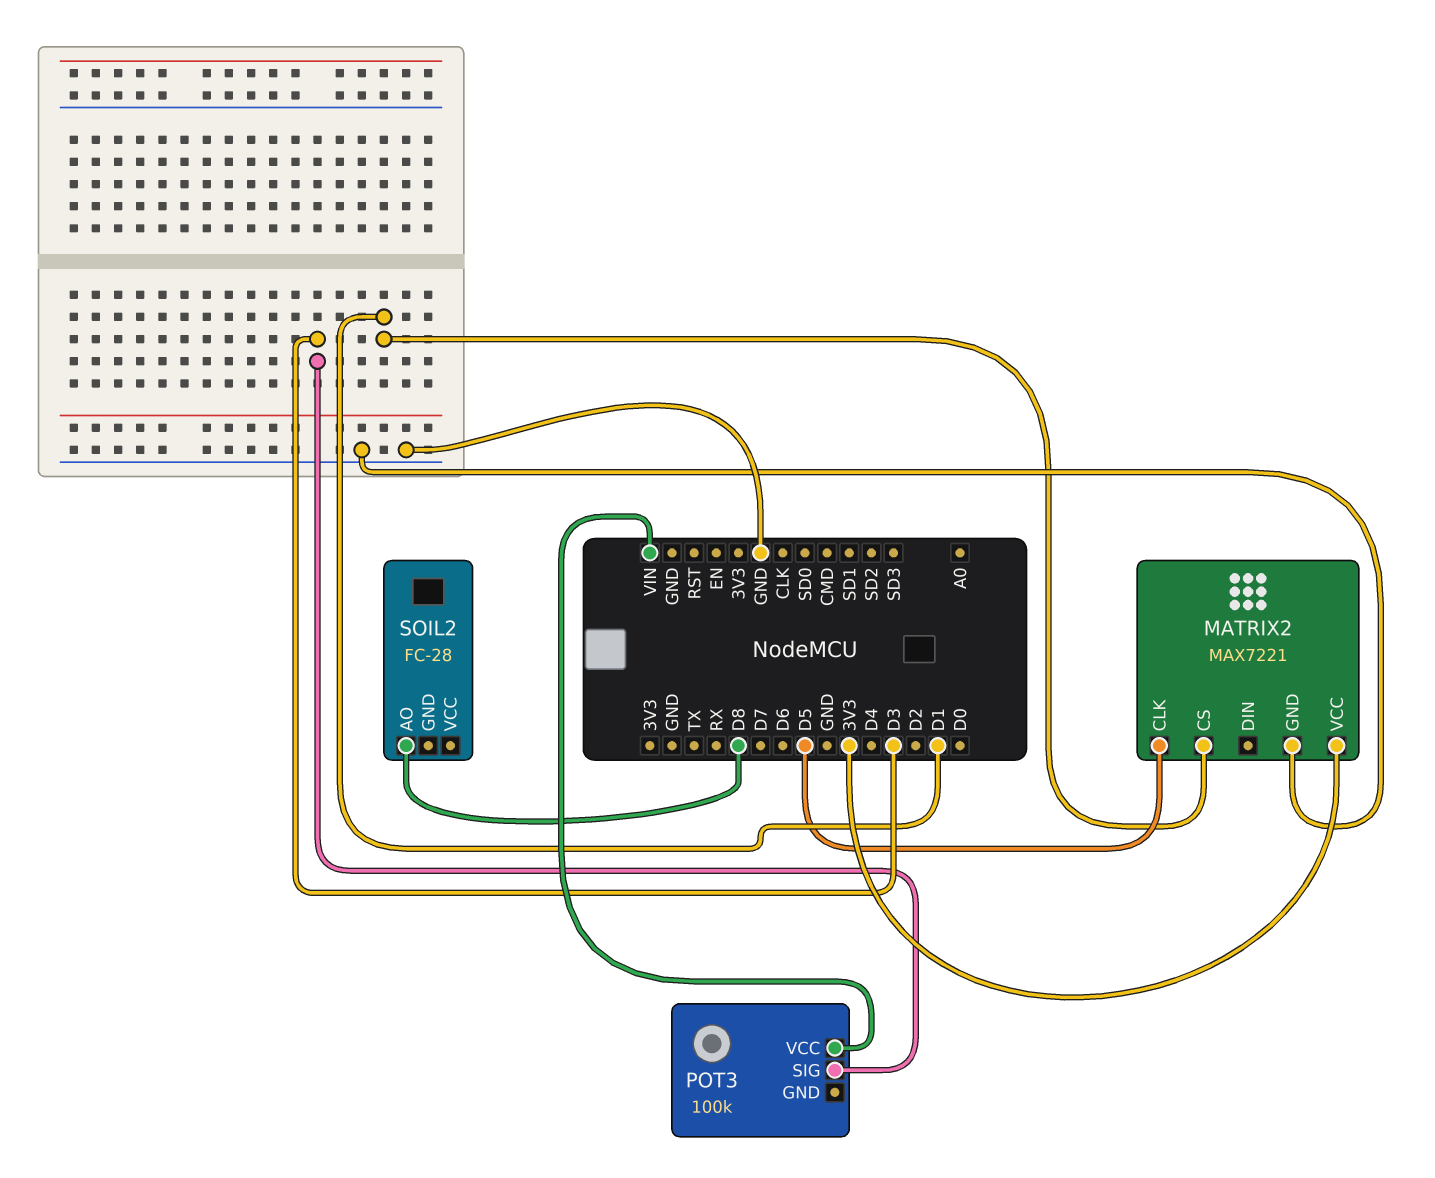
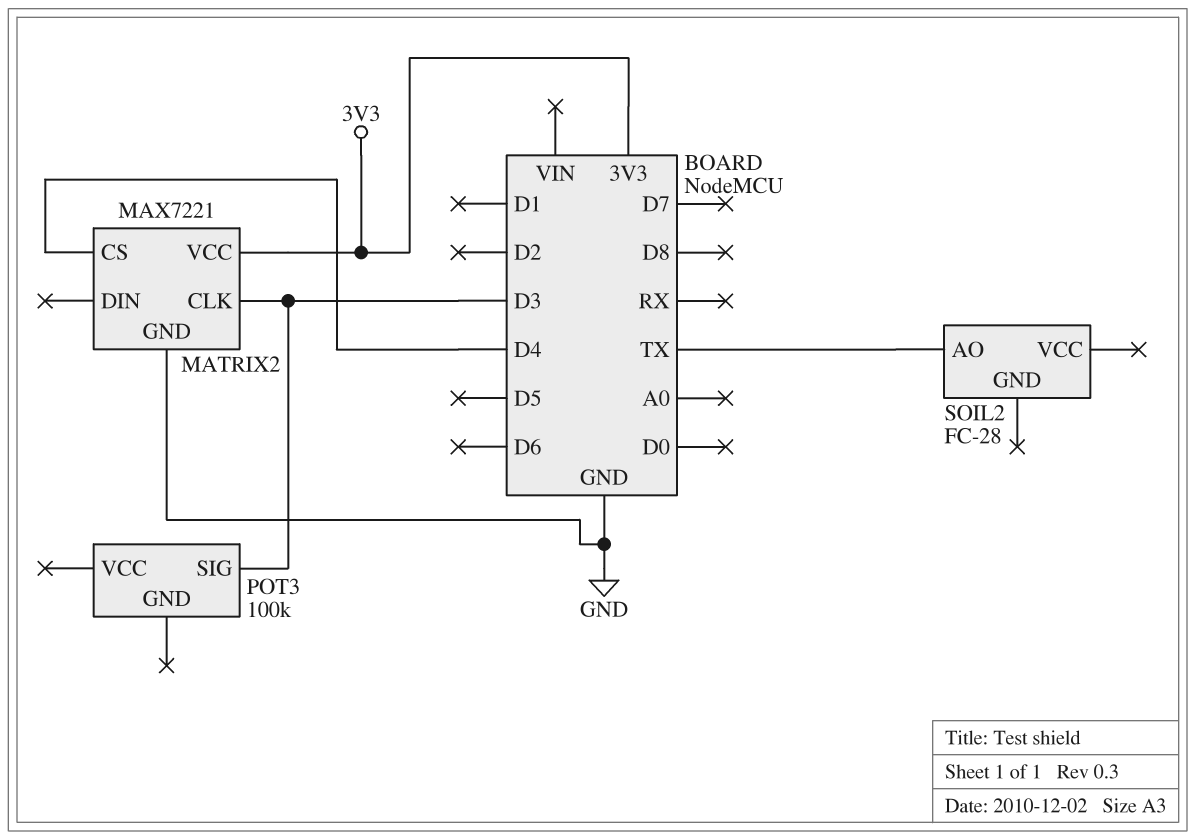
MATRIX2 pin CLK: D5 -> D3
MATRIX2 pin CS: D1 -> D4
POT3 pin VCC: VIN -> none
SOIL2 pin AO: D8 -> TX

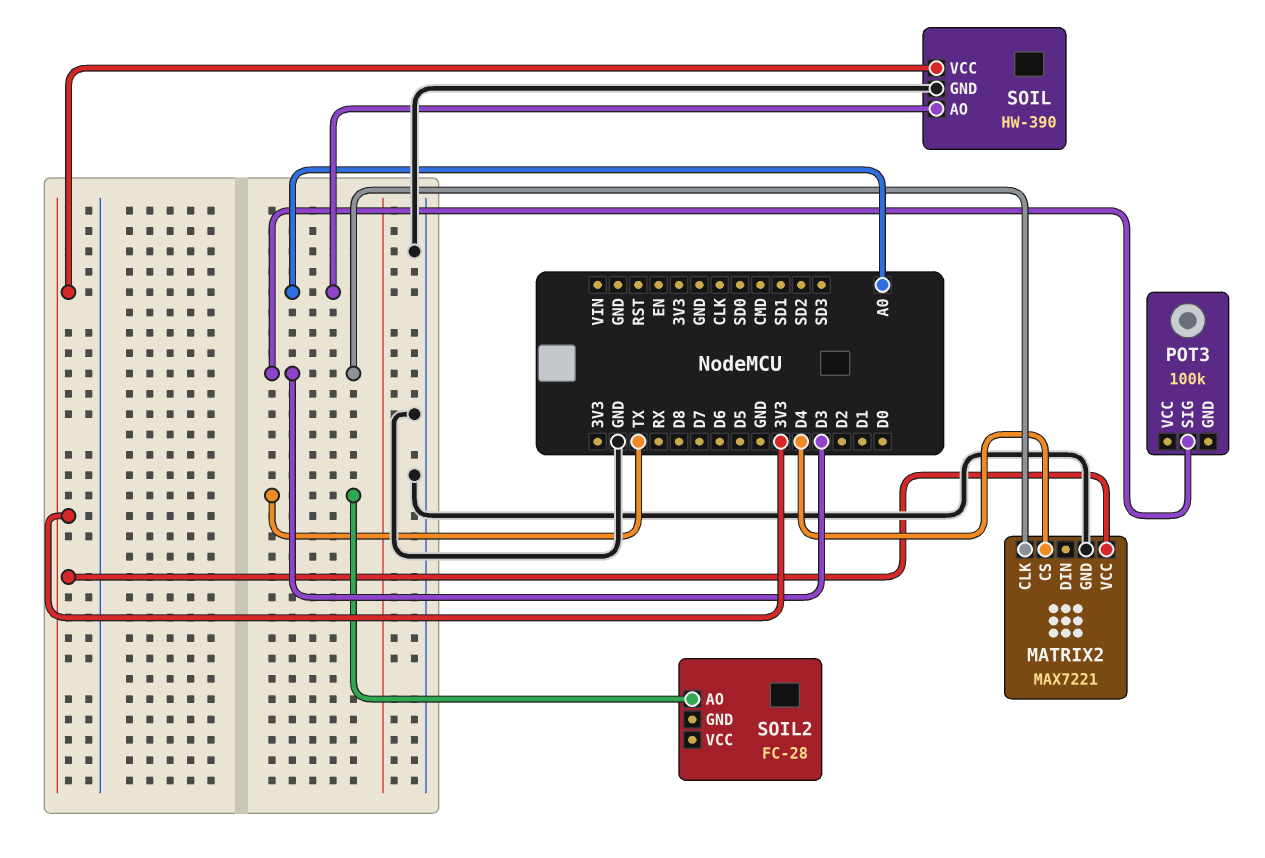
SOIL: none -> HW-390
SOIL pin AO: none -> A0
SOIL pin GND: none -> GND
SOIL pin VCC: none -> 3V3

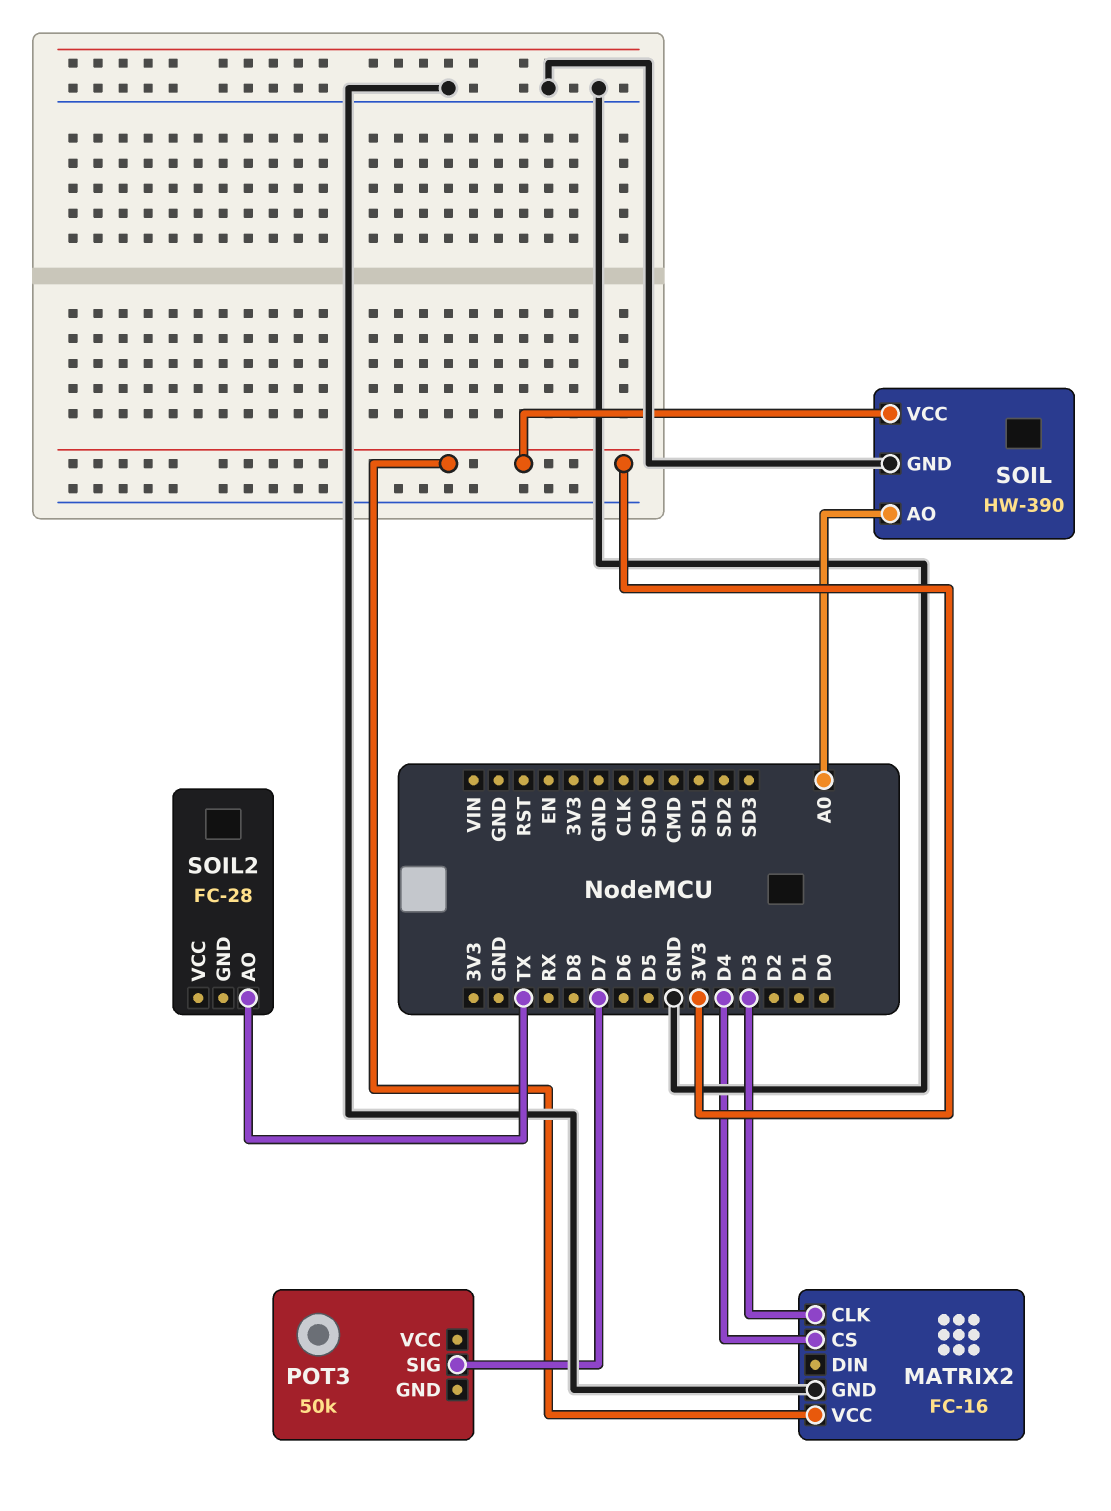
MATRIX2: MAX7221 -> FC-16
POT3: 100k -> 50k
POT3 pin SIG: D3 -> D7

